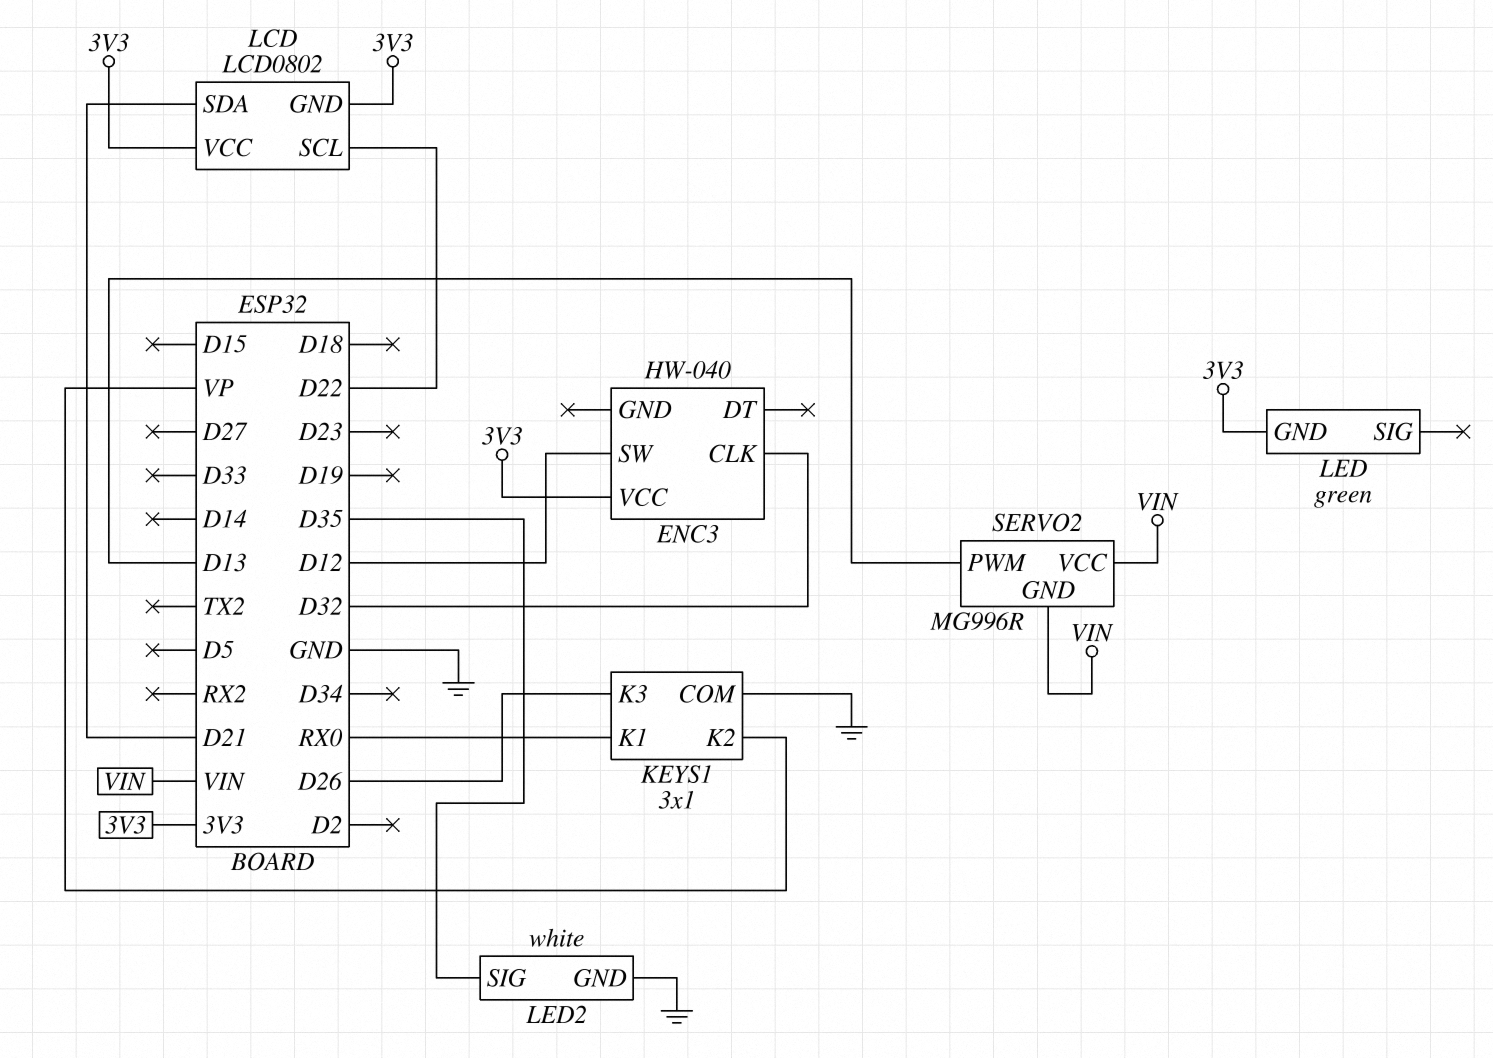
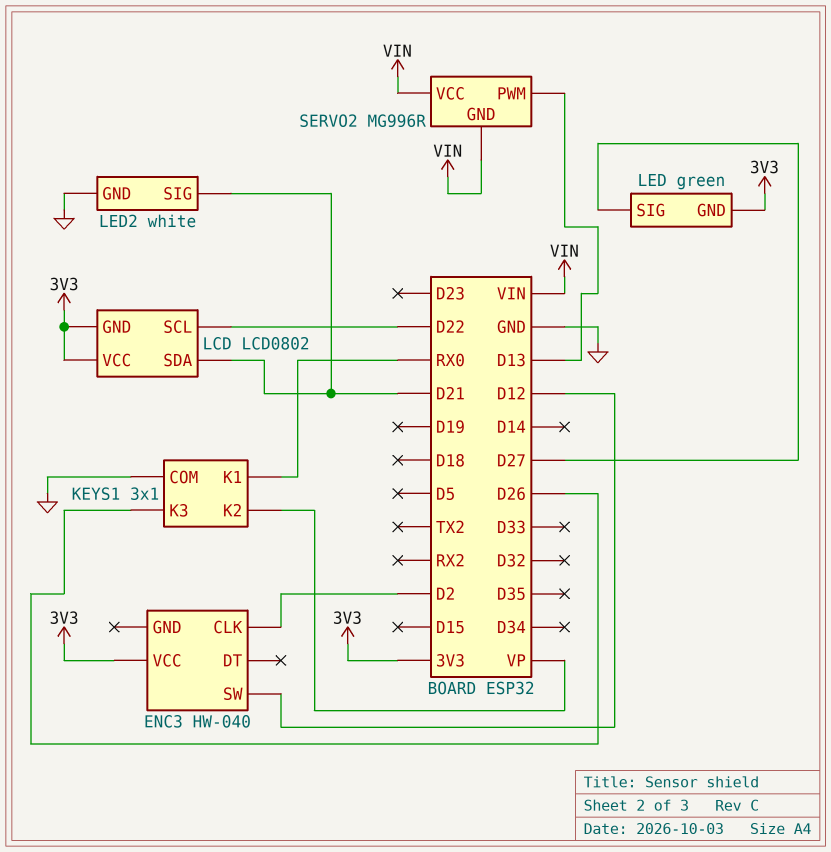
ENC3 pin CLK: D32 -> D2
LED pin SIG: none -> D27
LED2 pin SIG: D35 -> D21

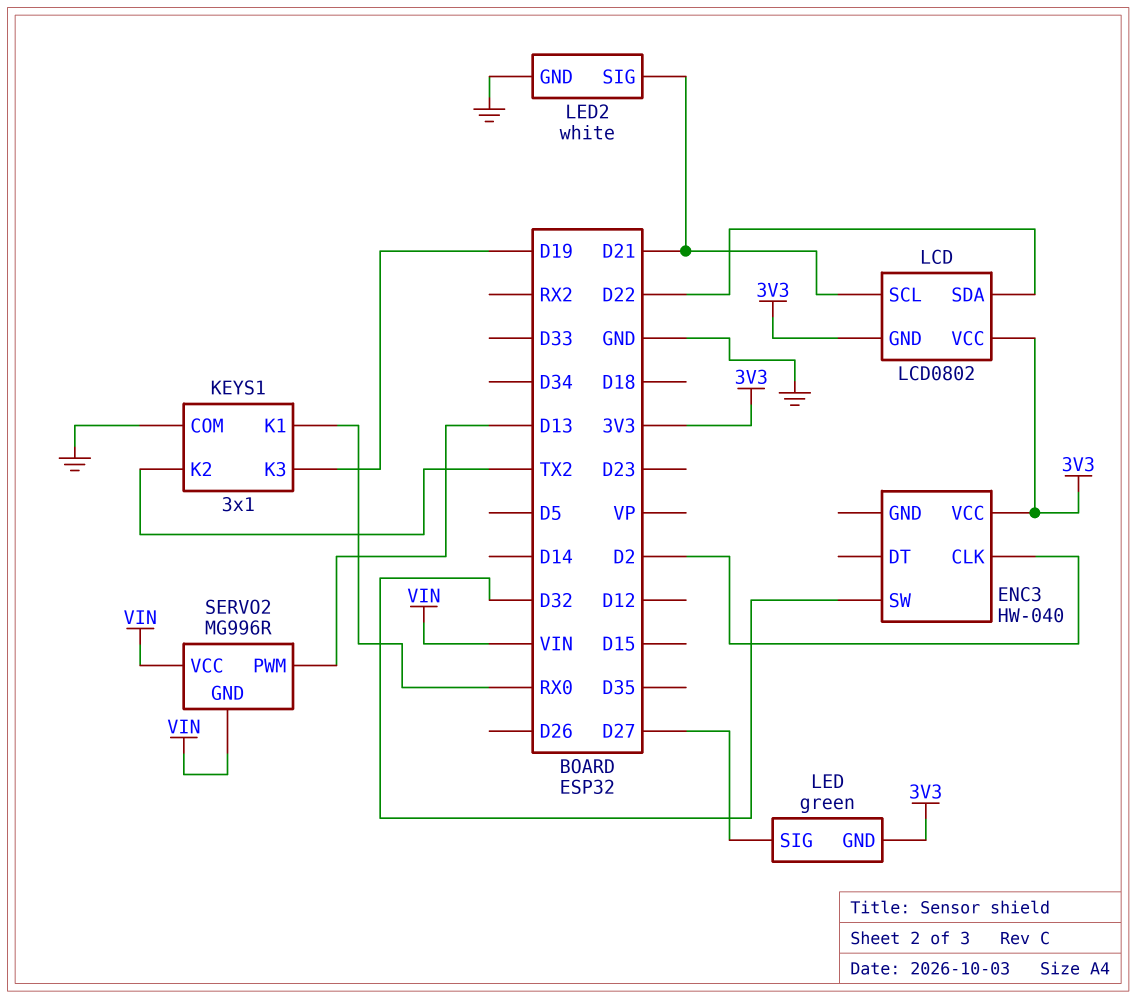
ENC3 pin SW: D12 -> D32
KEYS1 pin K2: VP -> TX2
KEYS1 pin K3: D26 -> D19
LCD pin SCL: D22 -> D21
LCD pin SDA: D21 -> D22

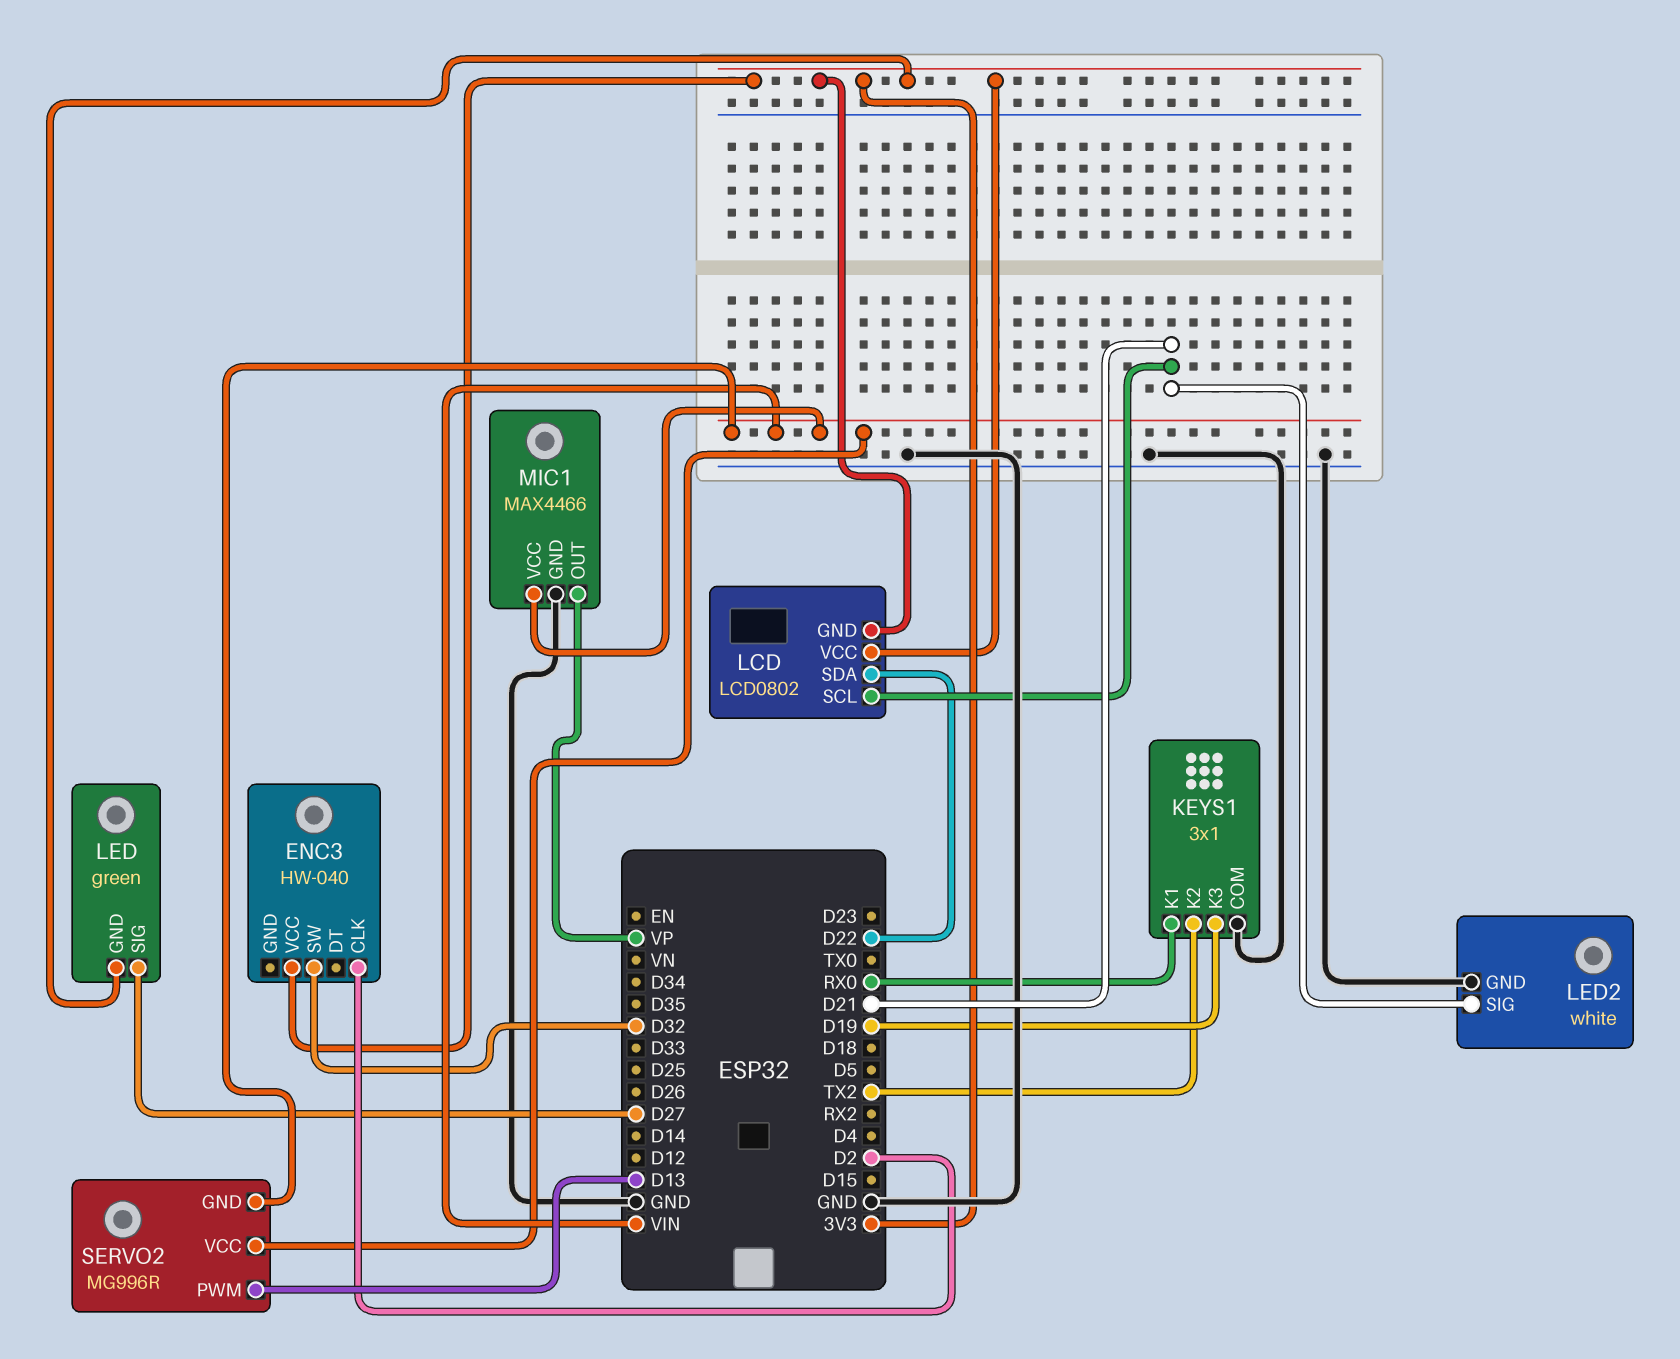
MIC1: none -> MAX4466
MIC1 pin GND: none -> GND
MIC1 pin OUT: none -> VP
MIC1 pin VCC: none -> VIN

